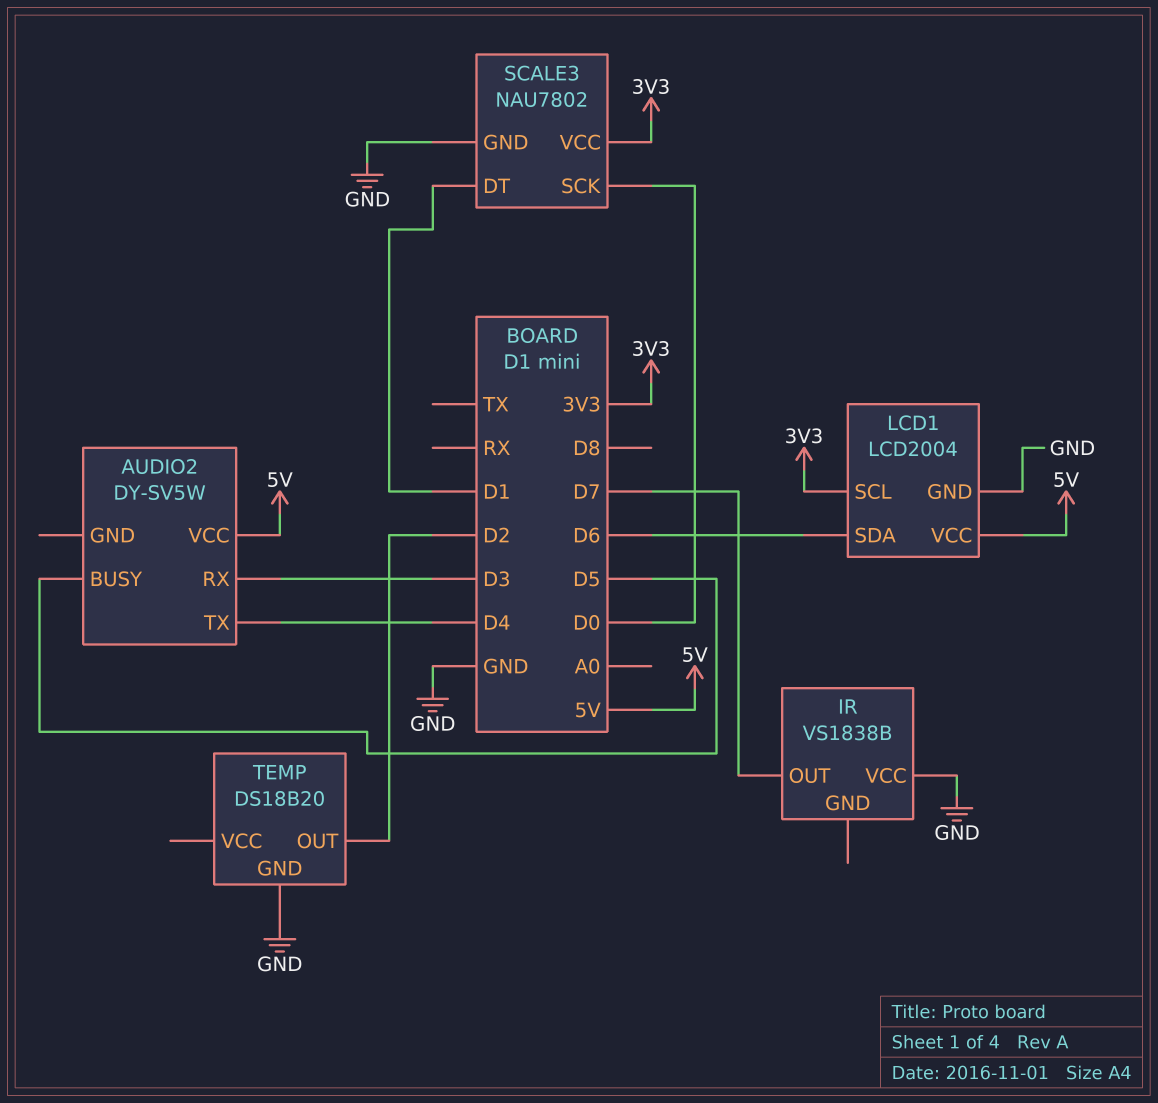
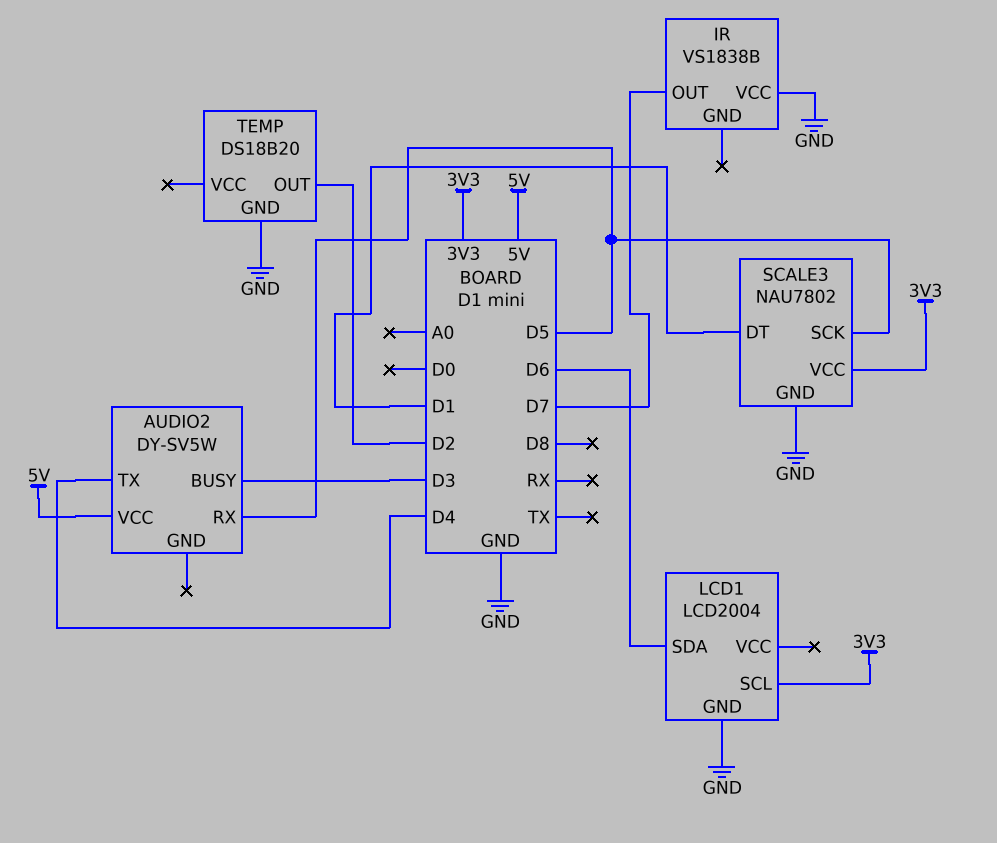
AUDIO2 pin BUSY: D5 -> D3
AUDIO2 pin RX: D3 -> D5
LCD1 pin VCC: 5V -> none
SCALE3 pin SCK: D0 -> D5

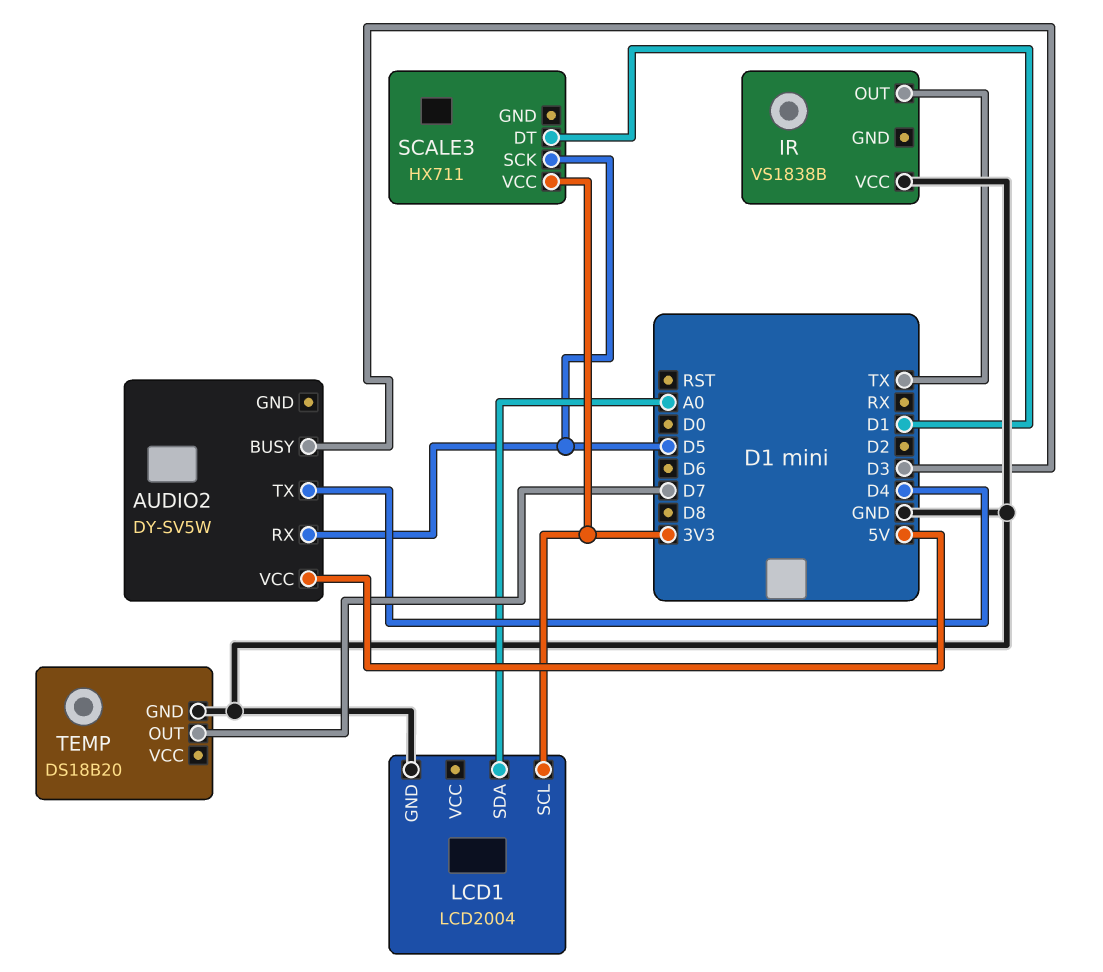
IR pin OUT: D7 -> TX
LCD1 pin SDA: D6 -> A0
SCALE3: NAU7802 -> HX711
SCALE3 pin GND: GND -> none
TEMP pin OUT: D2 -> D7

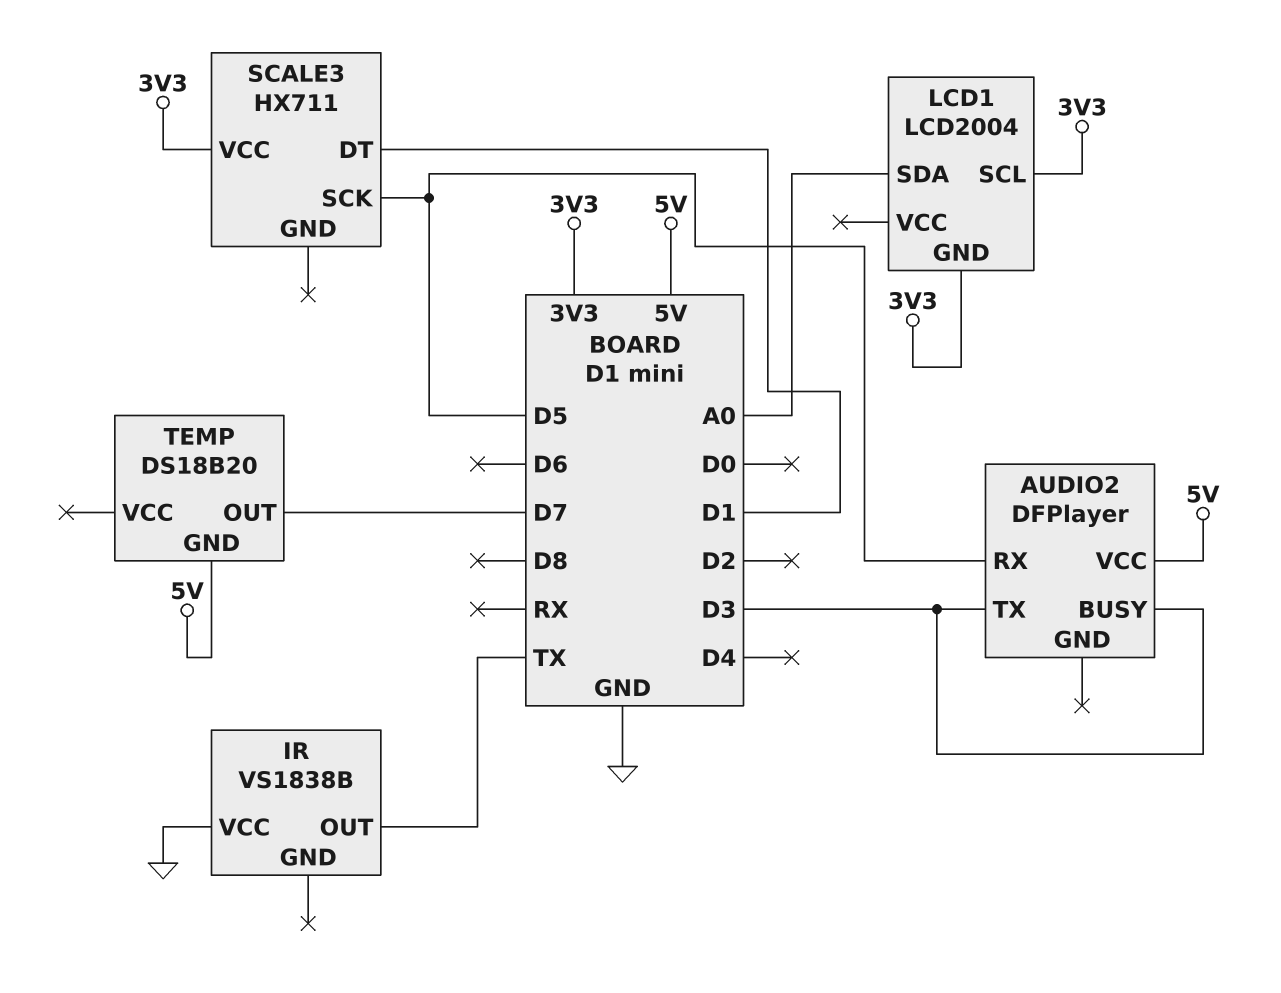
AUDIO2: DY-SV5W -> DFPlayer
AUDIO2 pin TX: D4 -> D3
LCD1 pin GND: GND -> 3V3
TEMP pin GND: GND -> 5V

